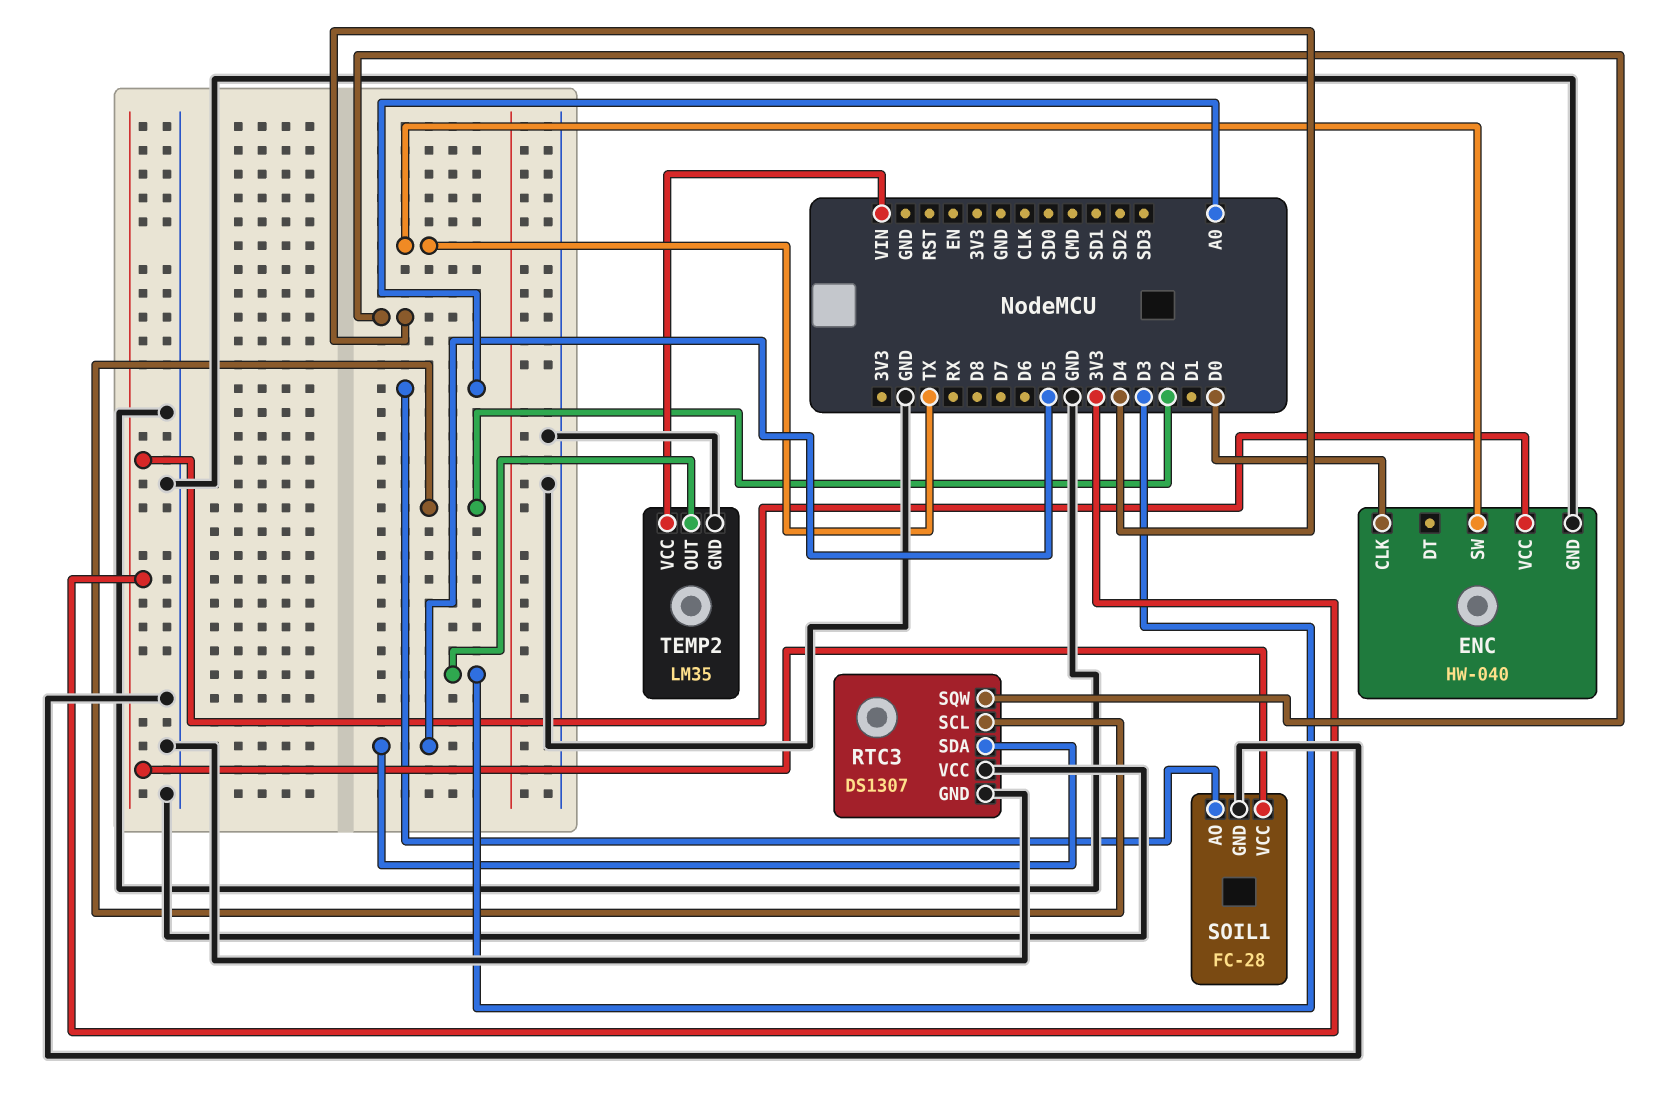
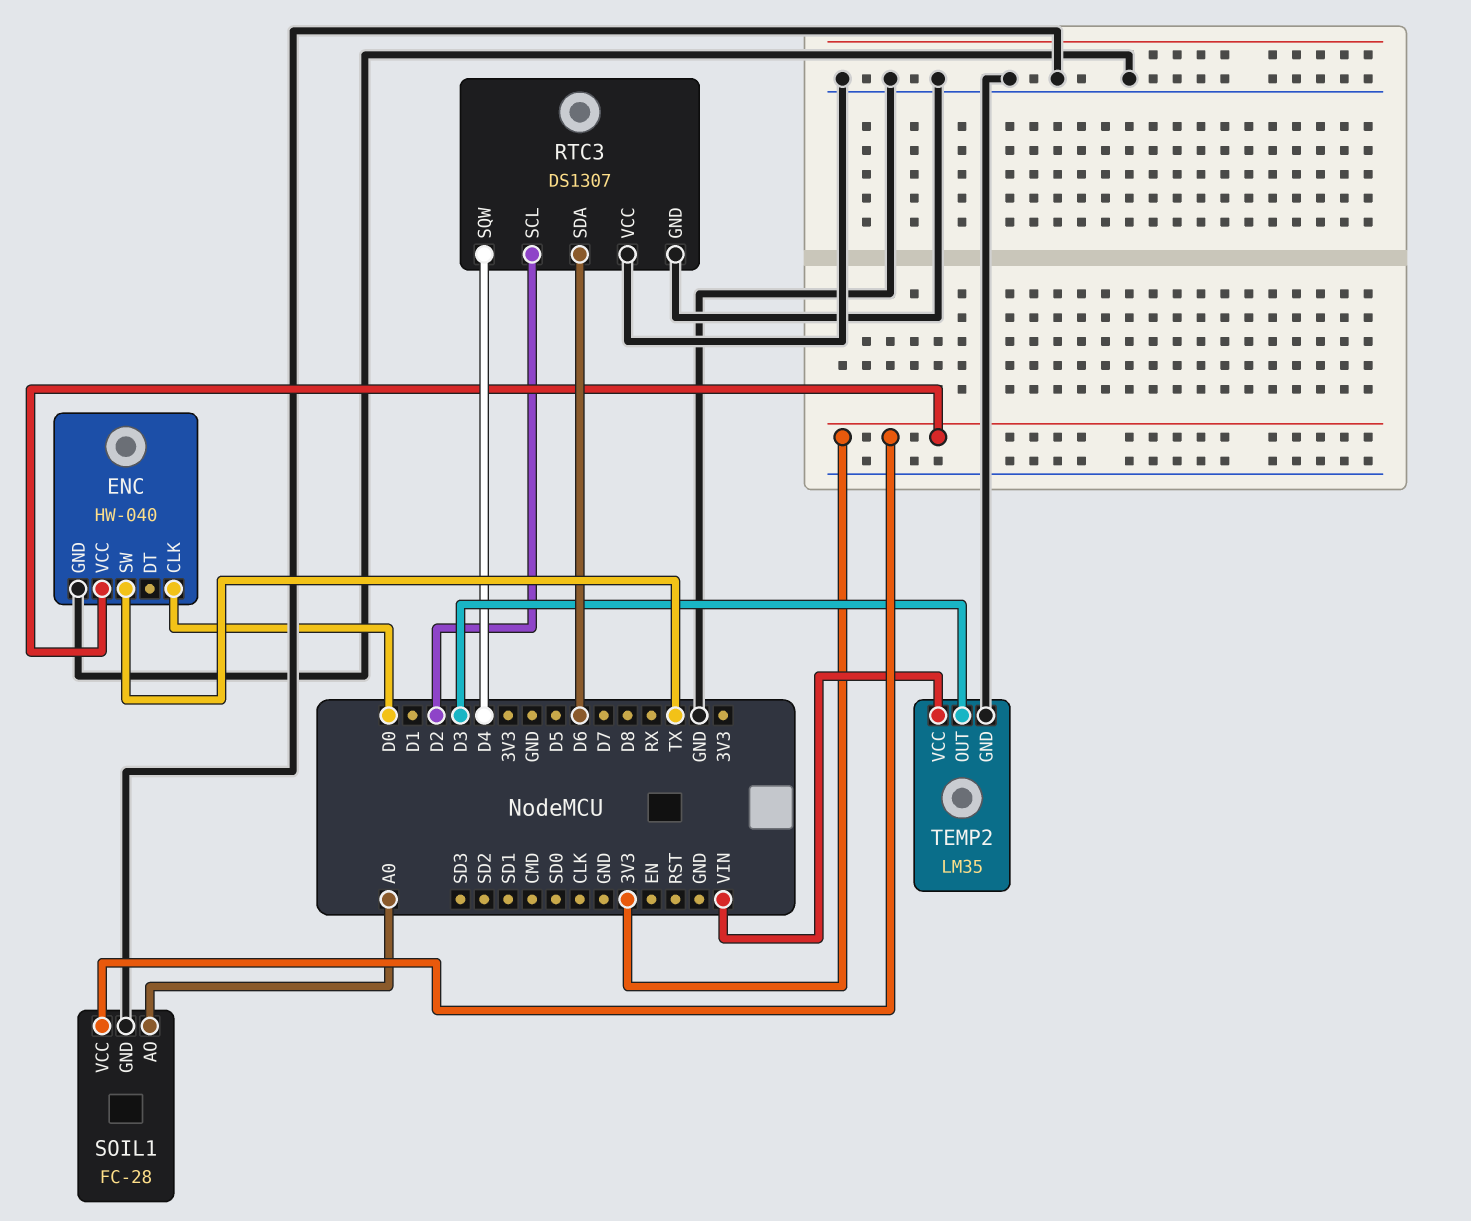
RTC3 pin SDA: D5 -> D6

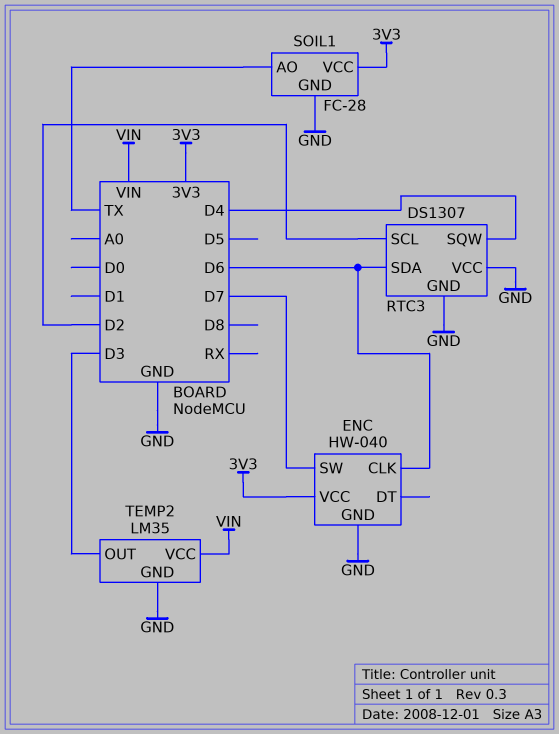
ENC pin CLK: D0 -> D6
ENC pin SW: TX -> D7
SOIL1 pin AO: A0 -> TX

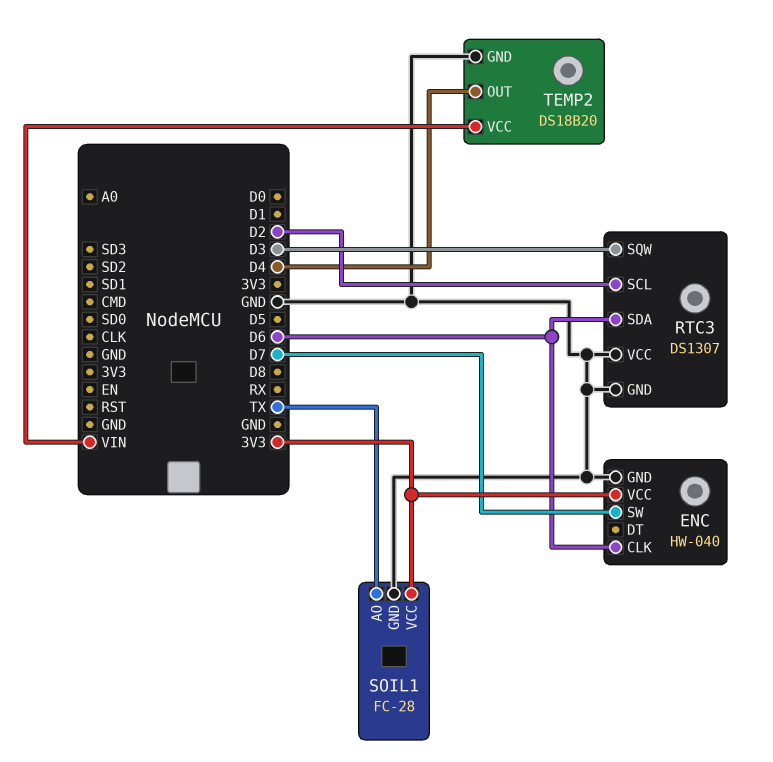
RTC3 pin SQW: D4 -> D3
TEMP2: LM35 -> DS18B20
TEMP2 pin OUT: D3 -> D4

